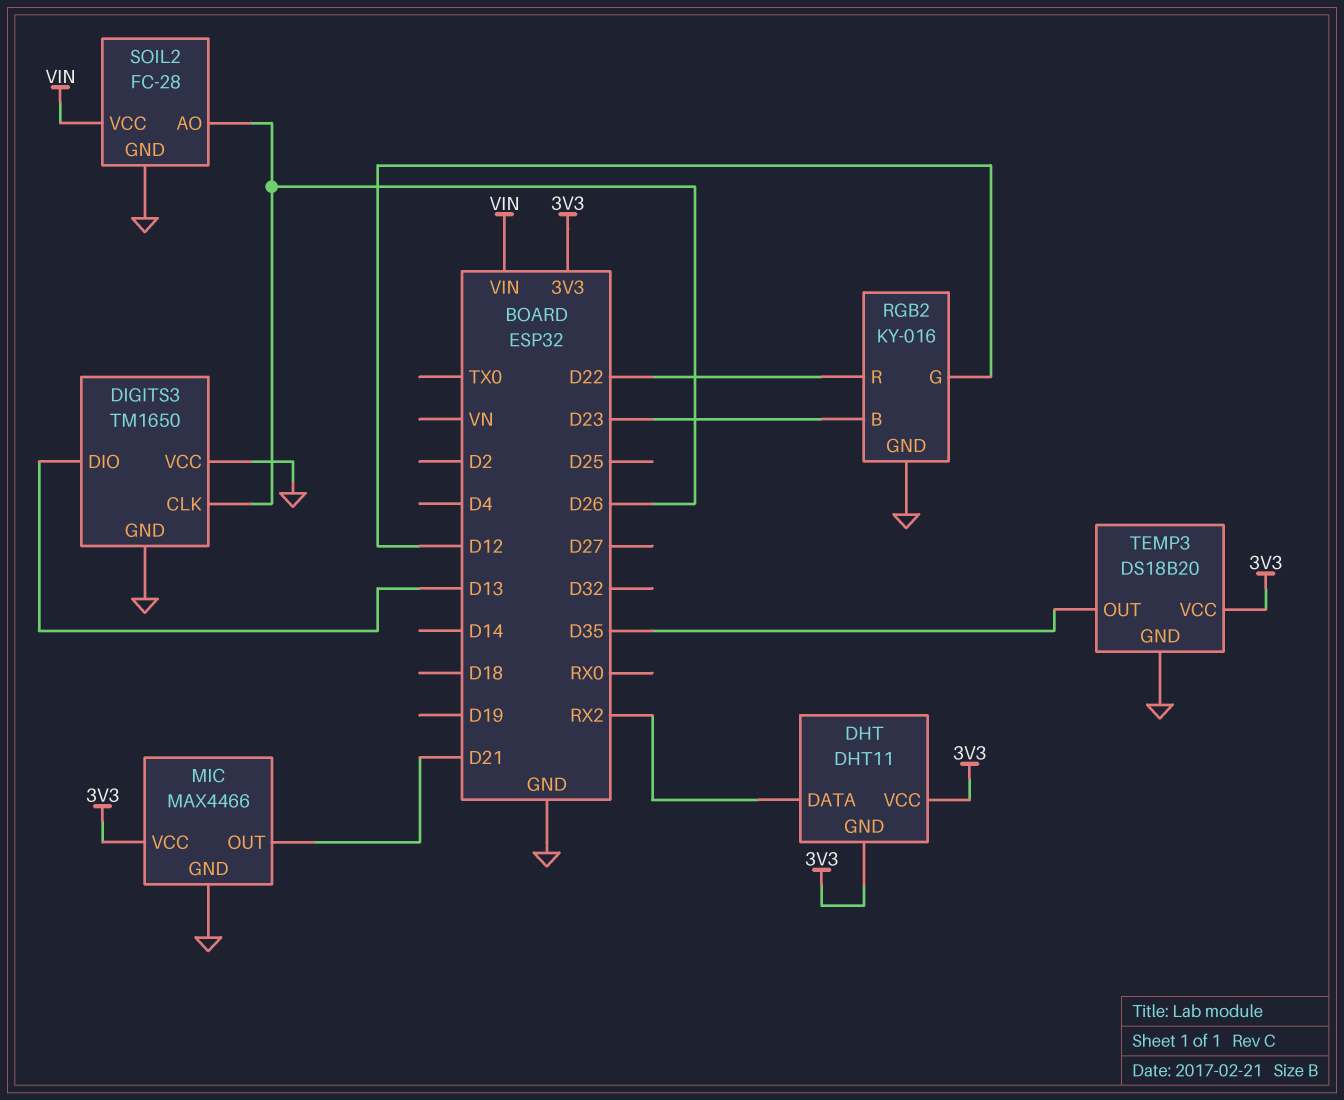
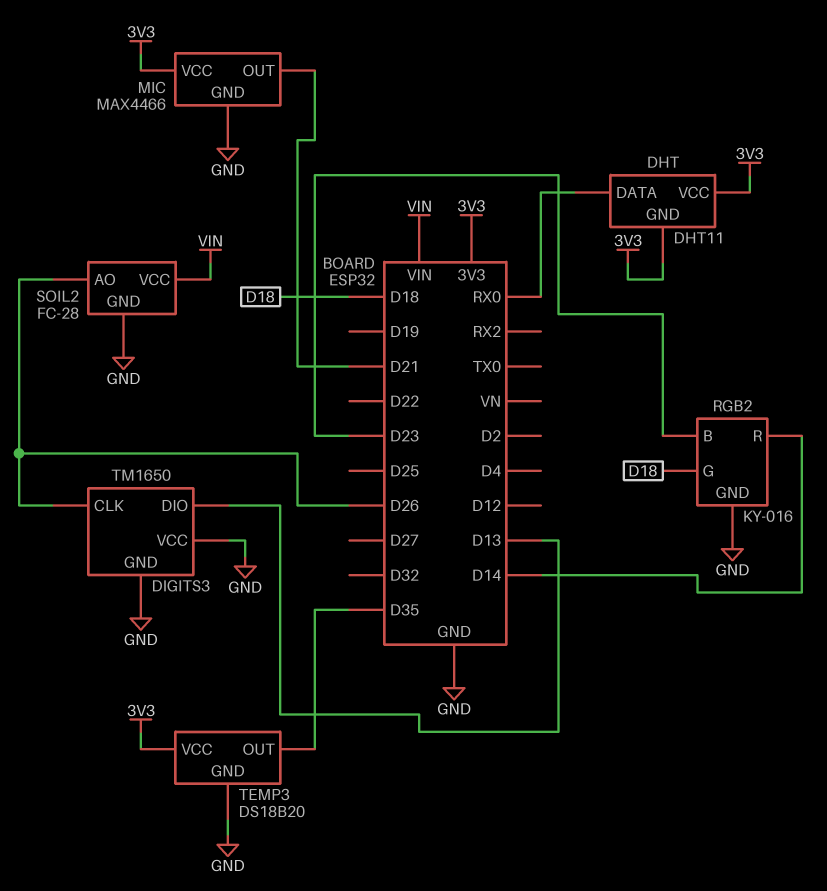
DHT pin DATA: RX2 -> RX0
RGB2 pin G: D12 -> D18
RGB2 pin R: D22 -> D14

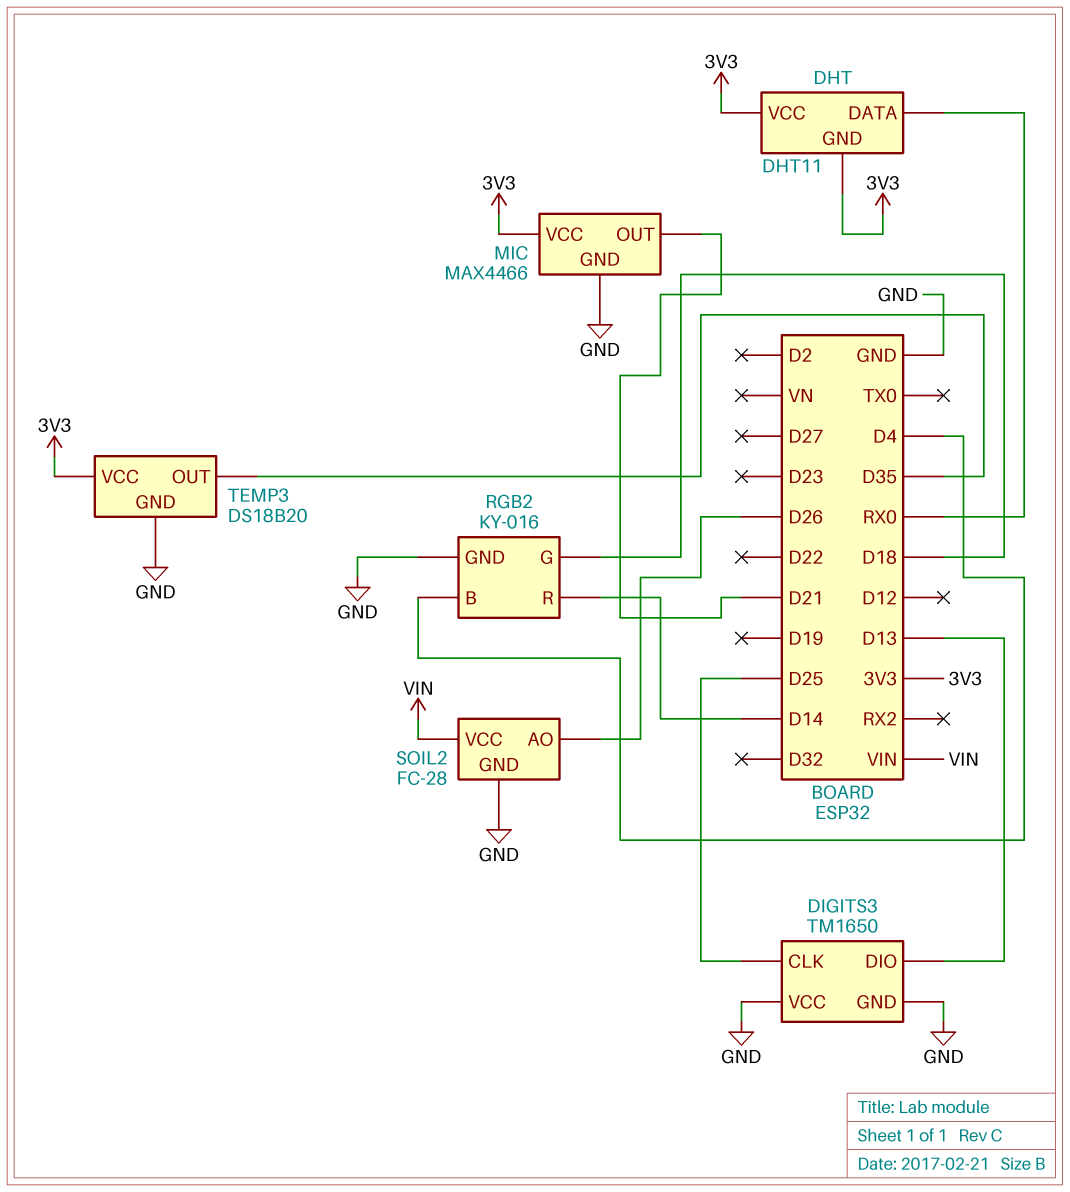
DIGITS3 pin CLK: D26 -> D25
RGB2 pin B: D23 -> D4

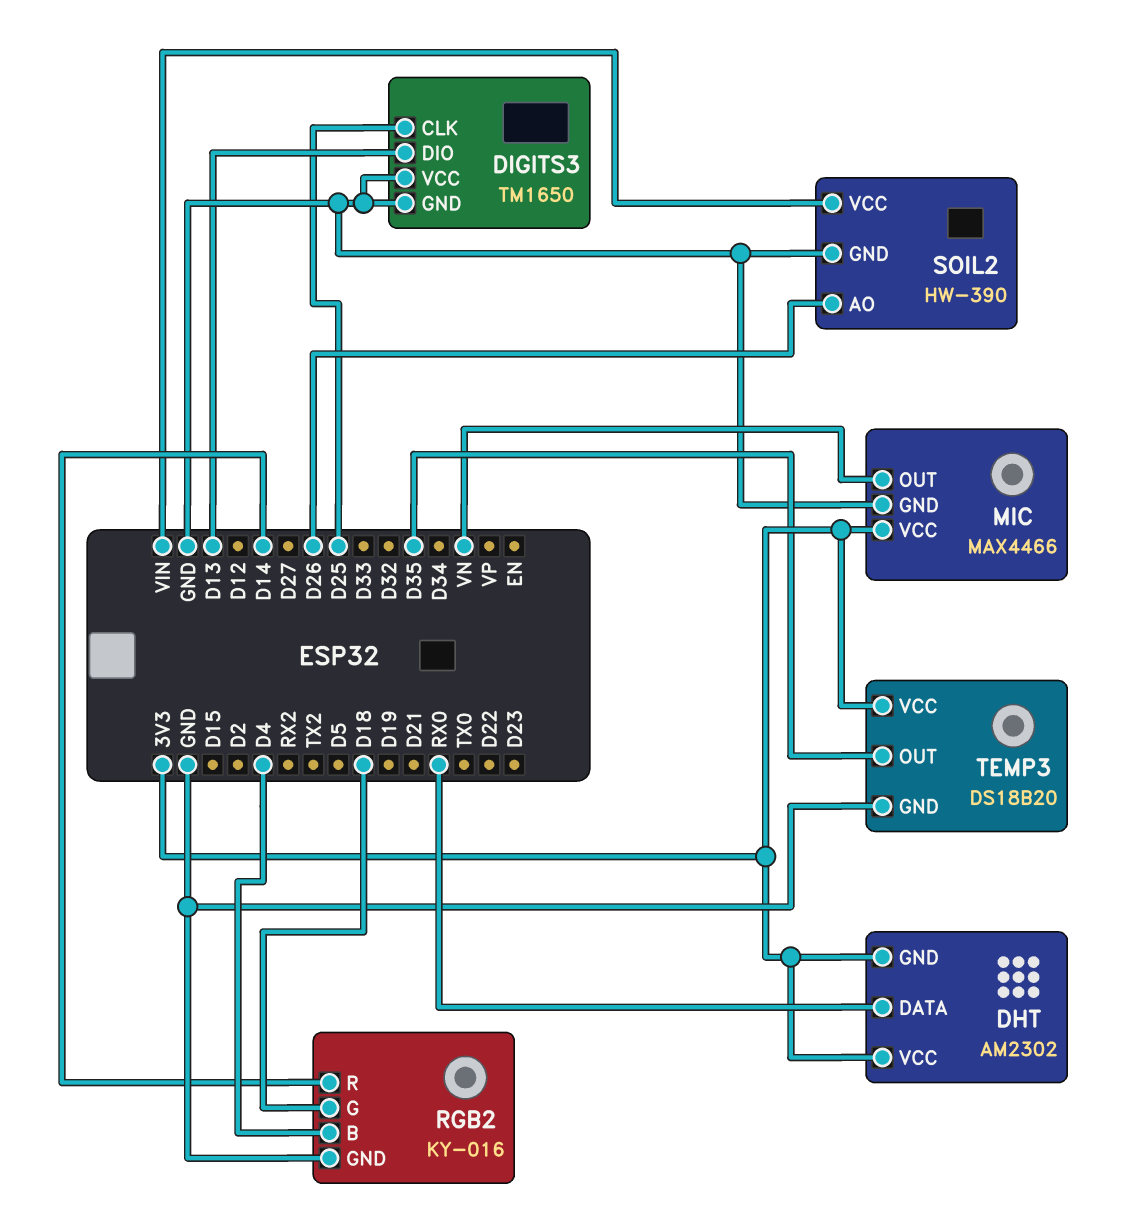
DHT: DHT11 -> AM2302
MIC pin OUT: D21 -> VN
SOIL2: FC-28 -> HW-390

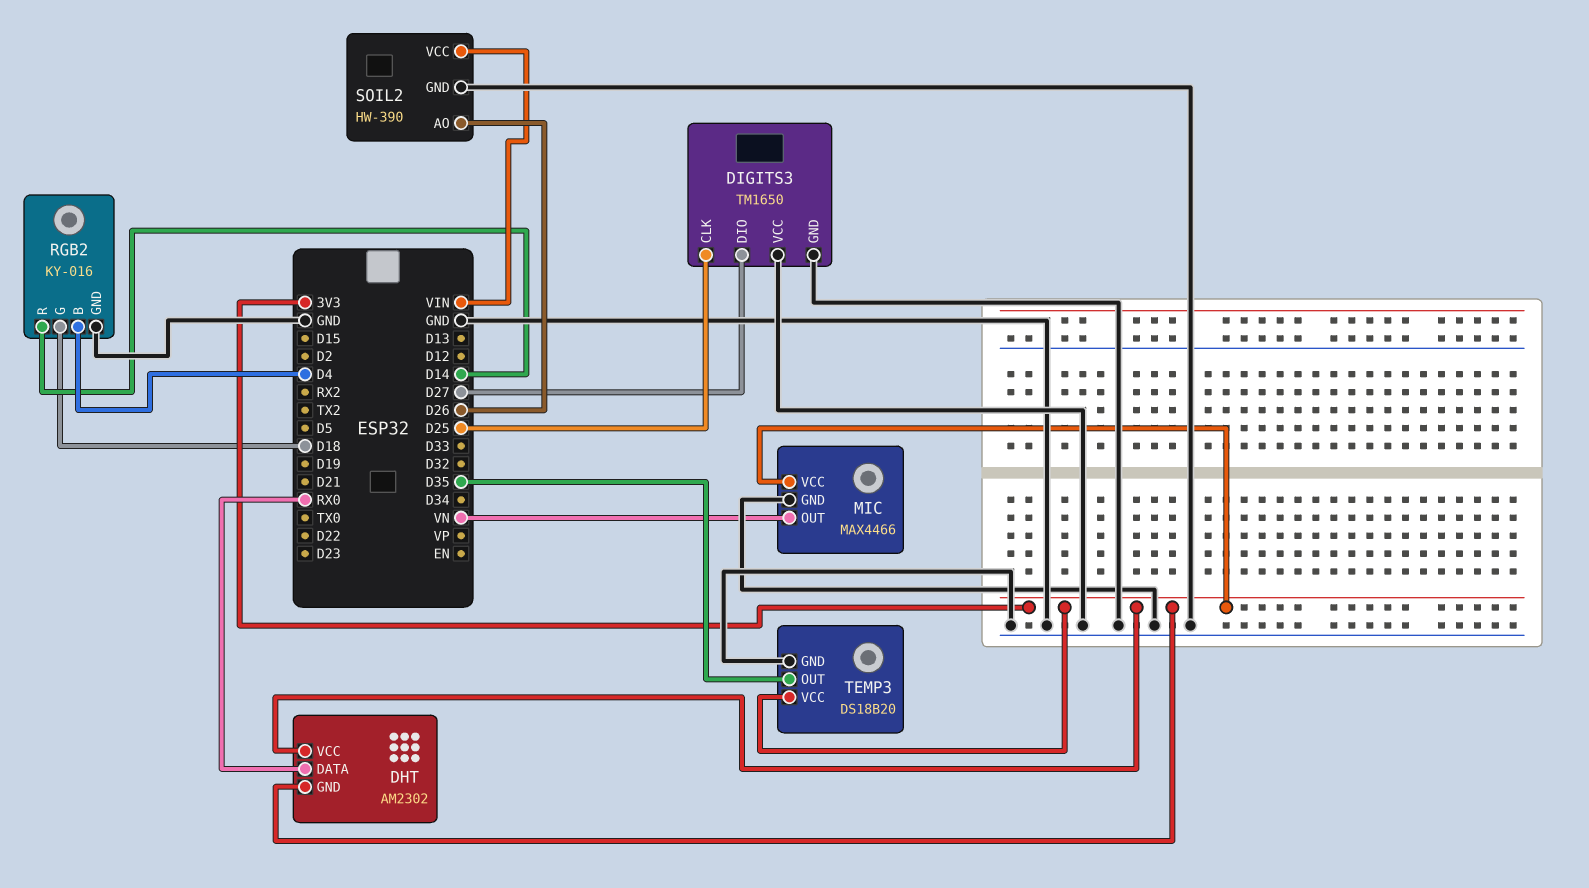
DIGITS3 pin DIO: D13 -> D27

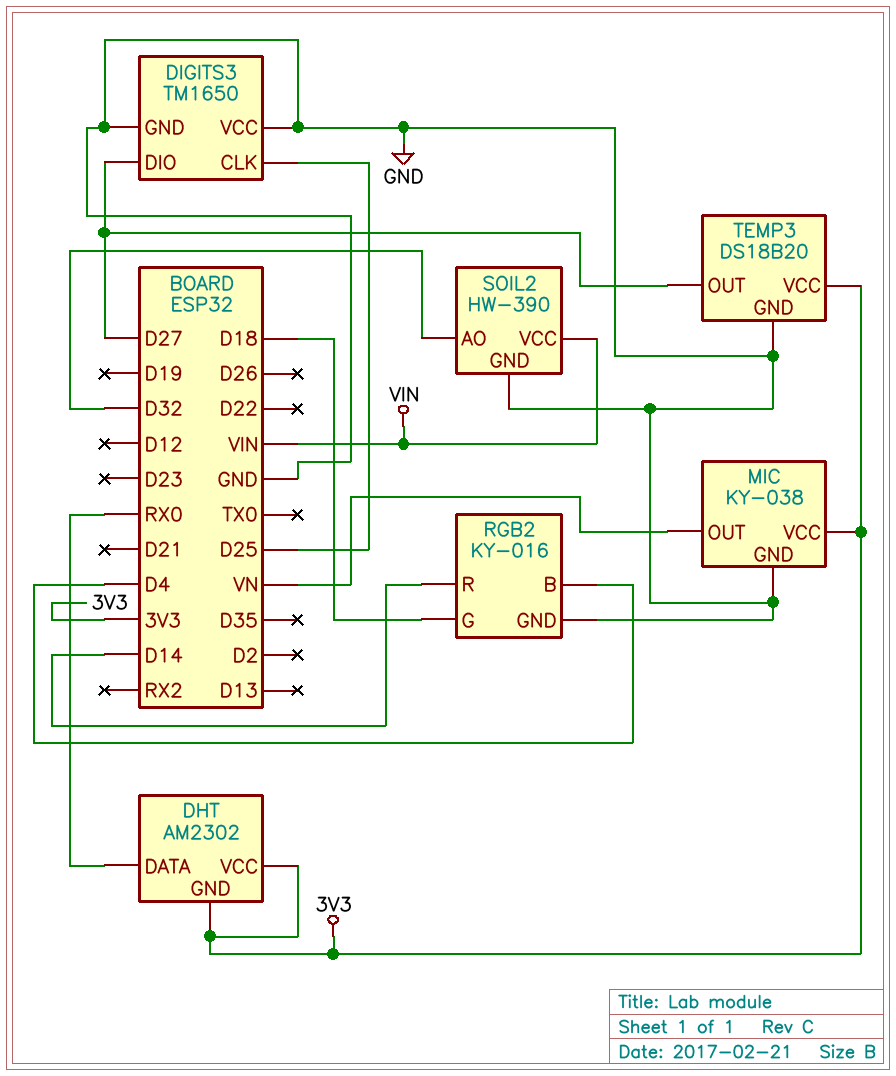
MIC: MAX4466 -> KY-038
SOIL2 pin AO: D26 -> D32
TEMP3 pin OUT: D35 -> D27

